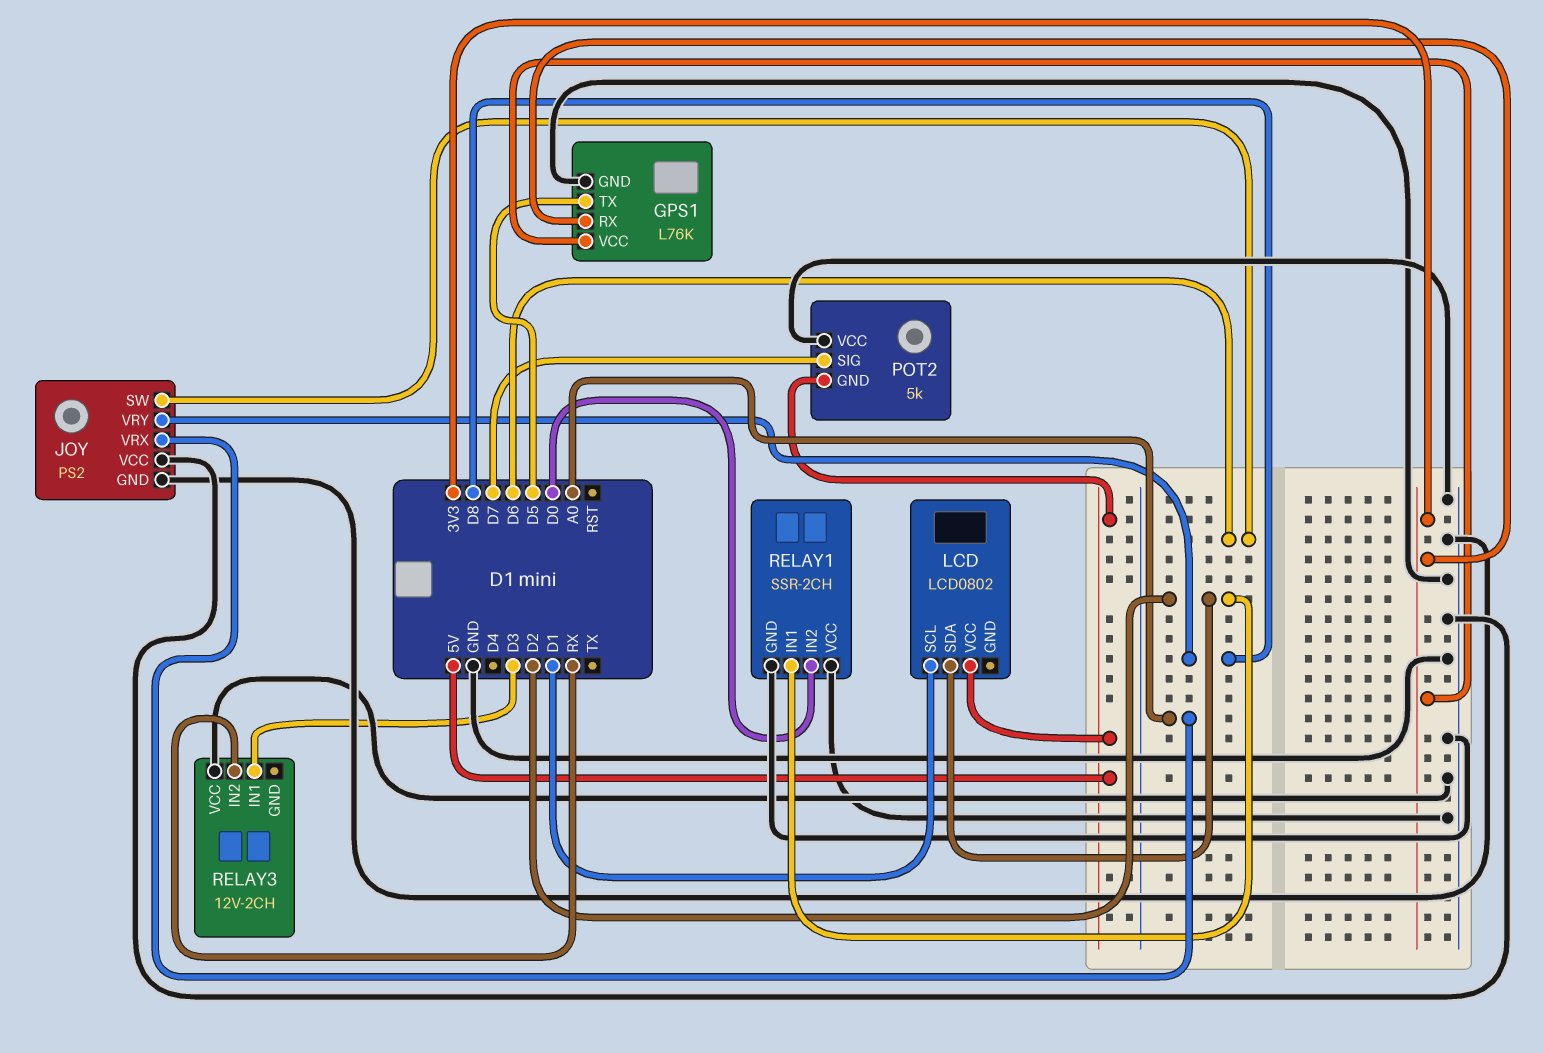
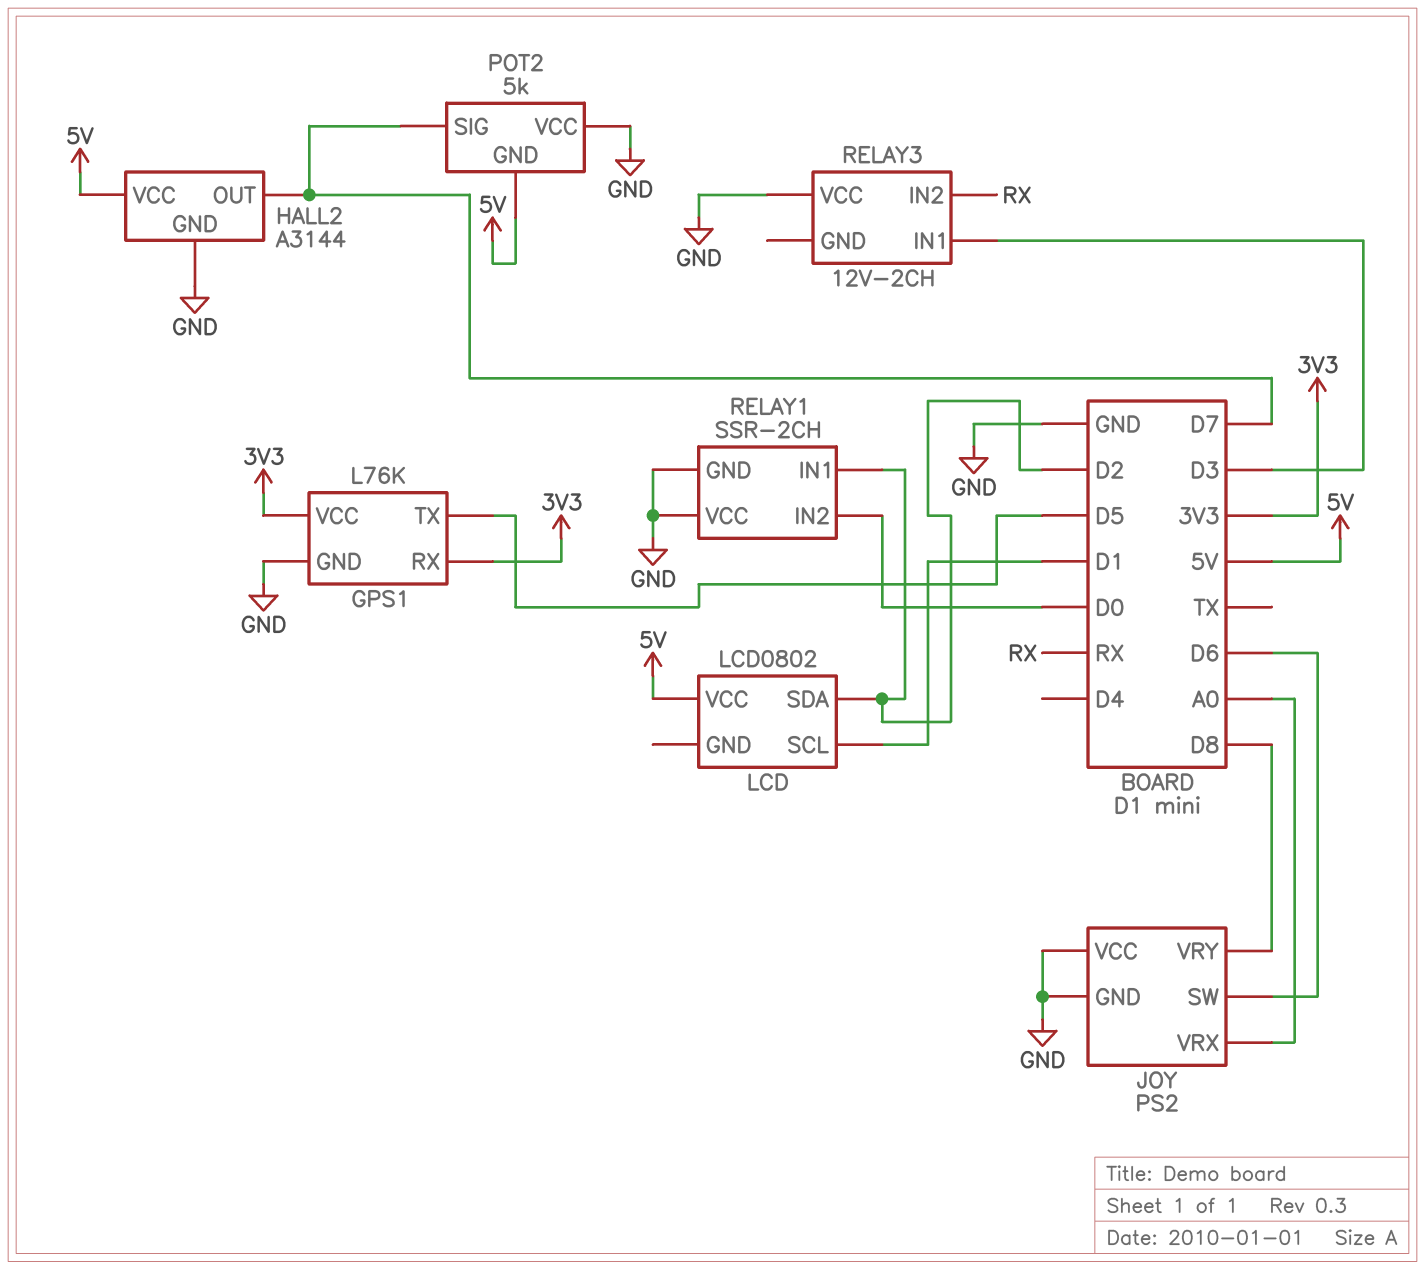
HALL2: none -> A3144
HALL2 pin GND: none -> GND
HALL2 pin OUT: none -> D7
HALL2 pin VCC: none -> 5V

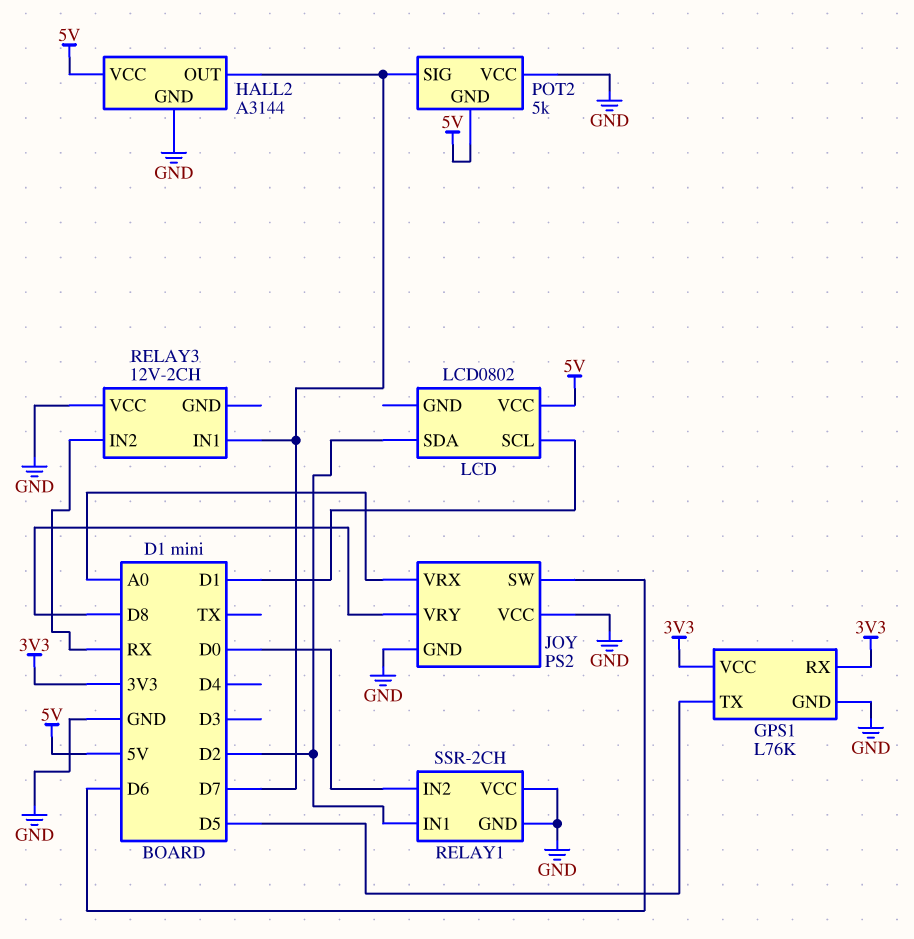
RELAY3 pin IN1: D3 -> D7

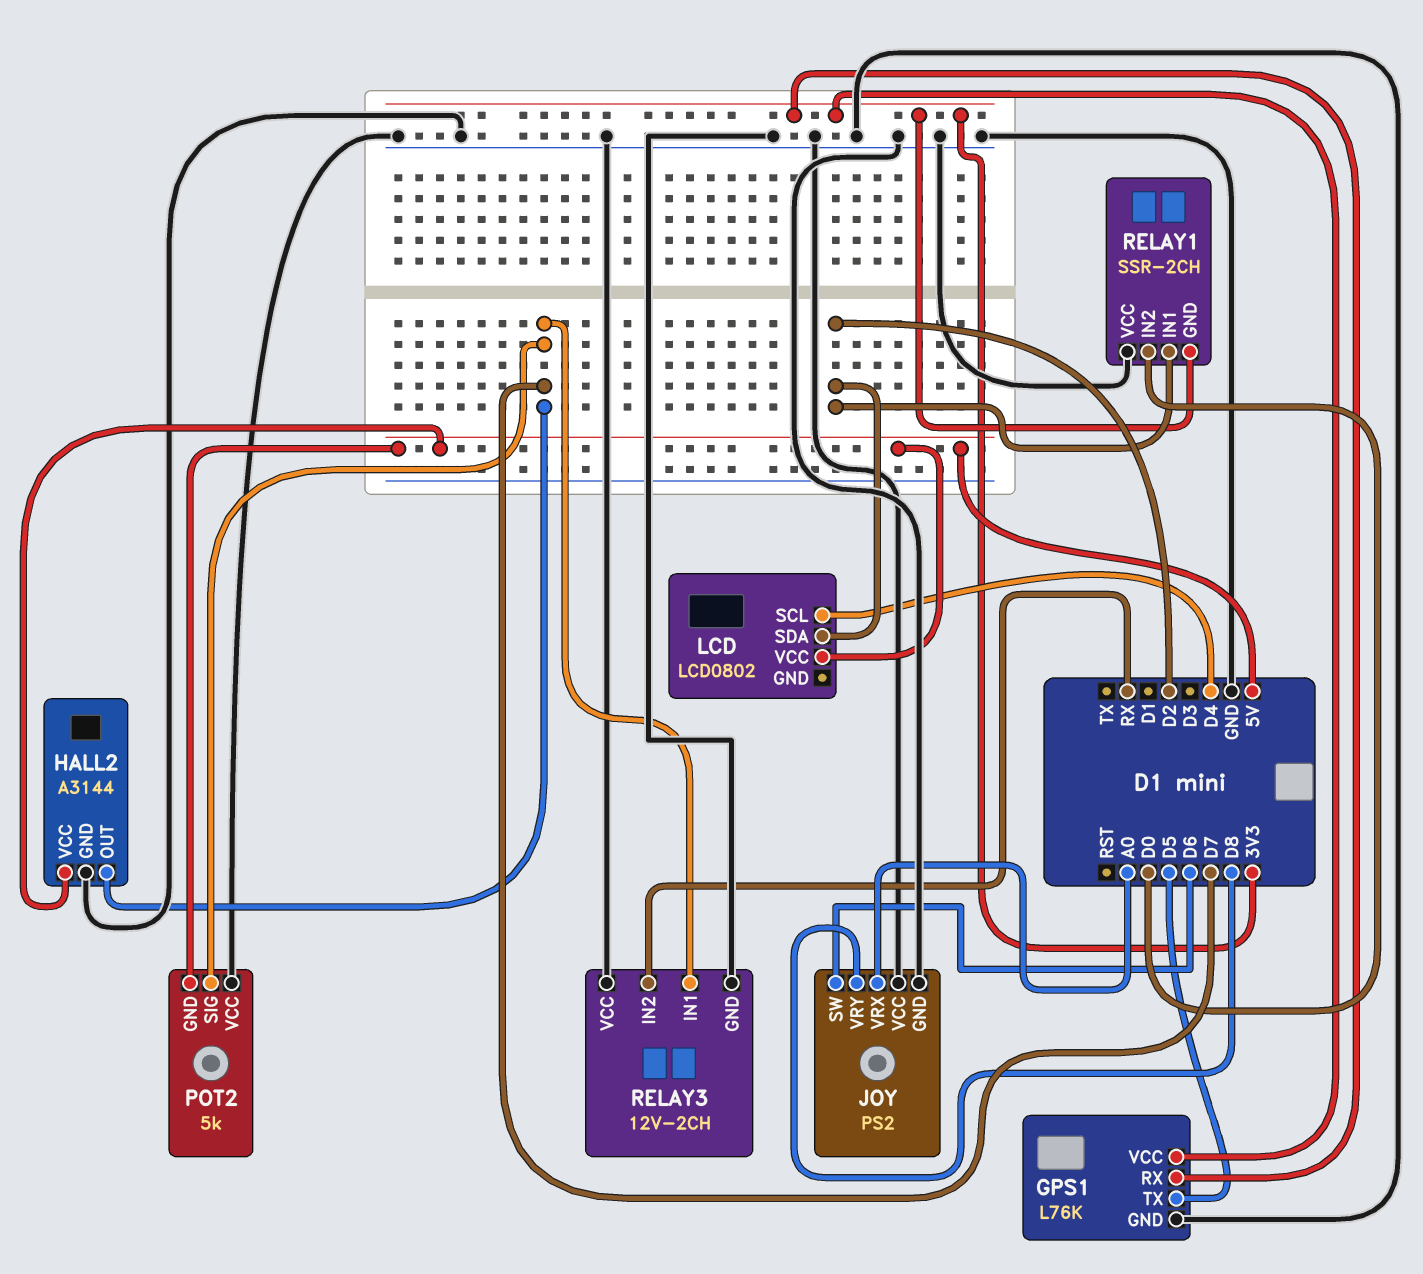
LCD pin SCL: D1 -> D4
RELAY1 pin GND: GND -> 3V3
RELAY3 pin GND: none -> GND

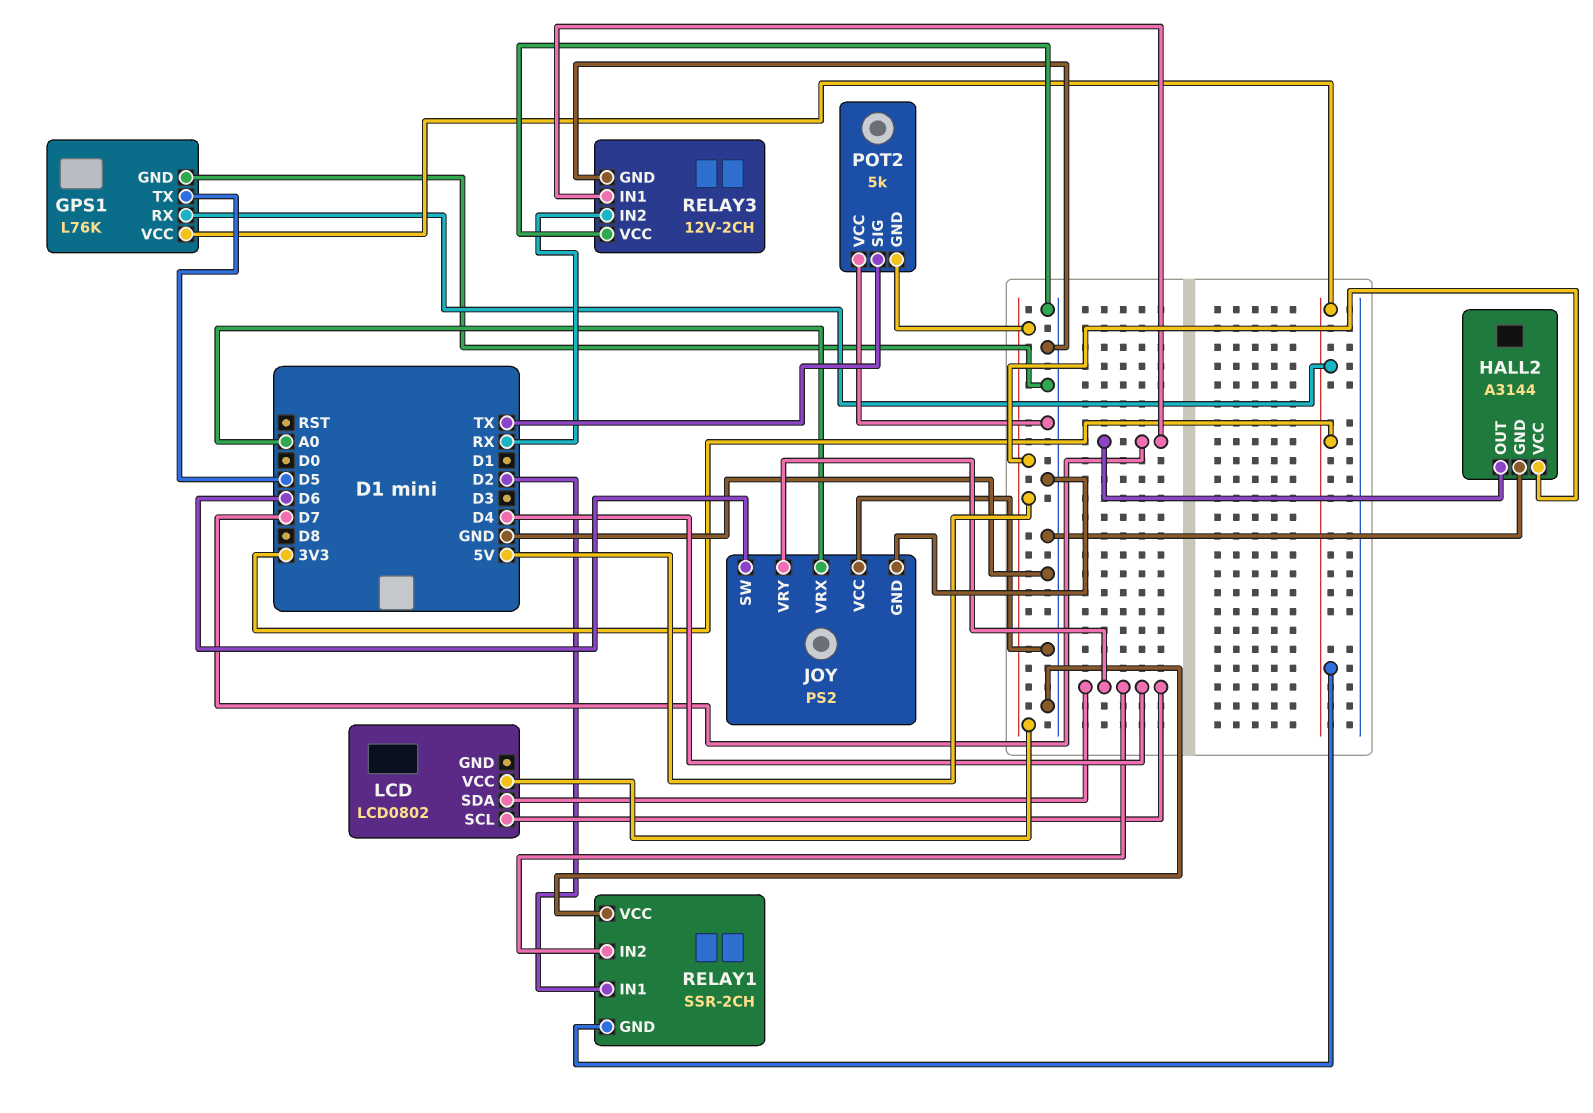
JOY pin VRY: D8 -> D4
LCD pin SDA: D2 -> D4
POT2 pin SIG: D7 -> TX
RELAY1 pin IN2: D0 -> D4

